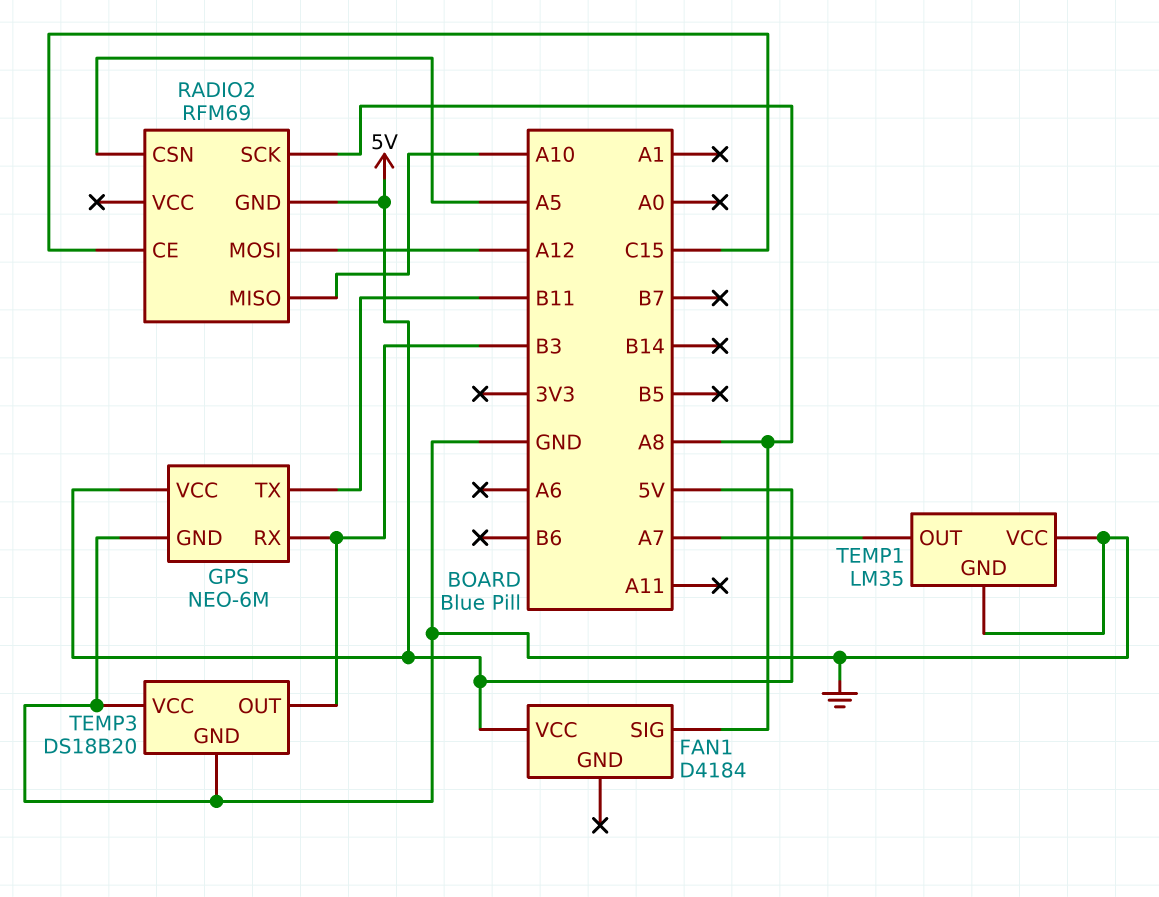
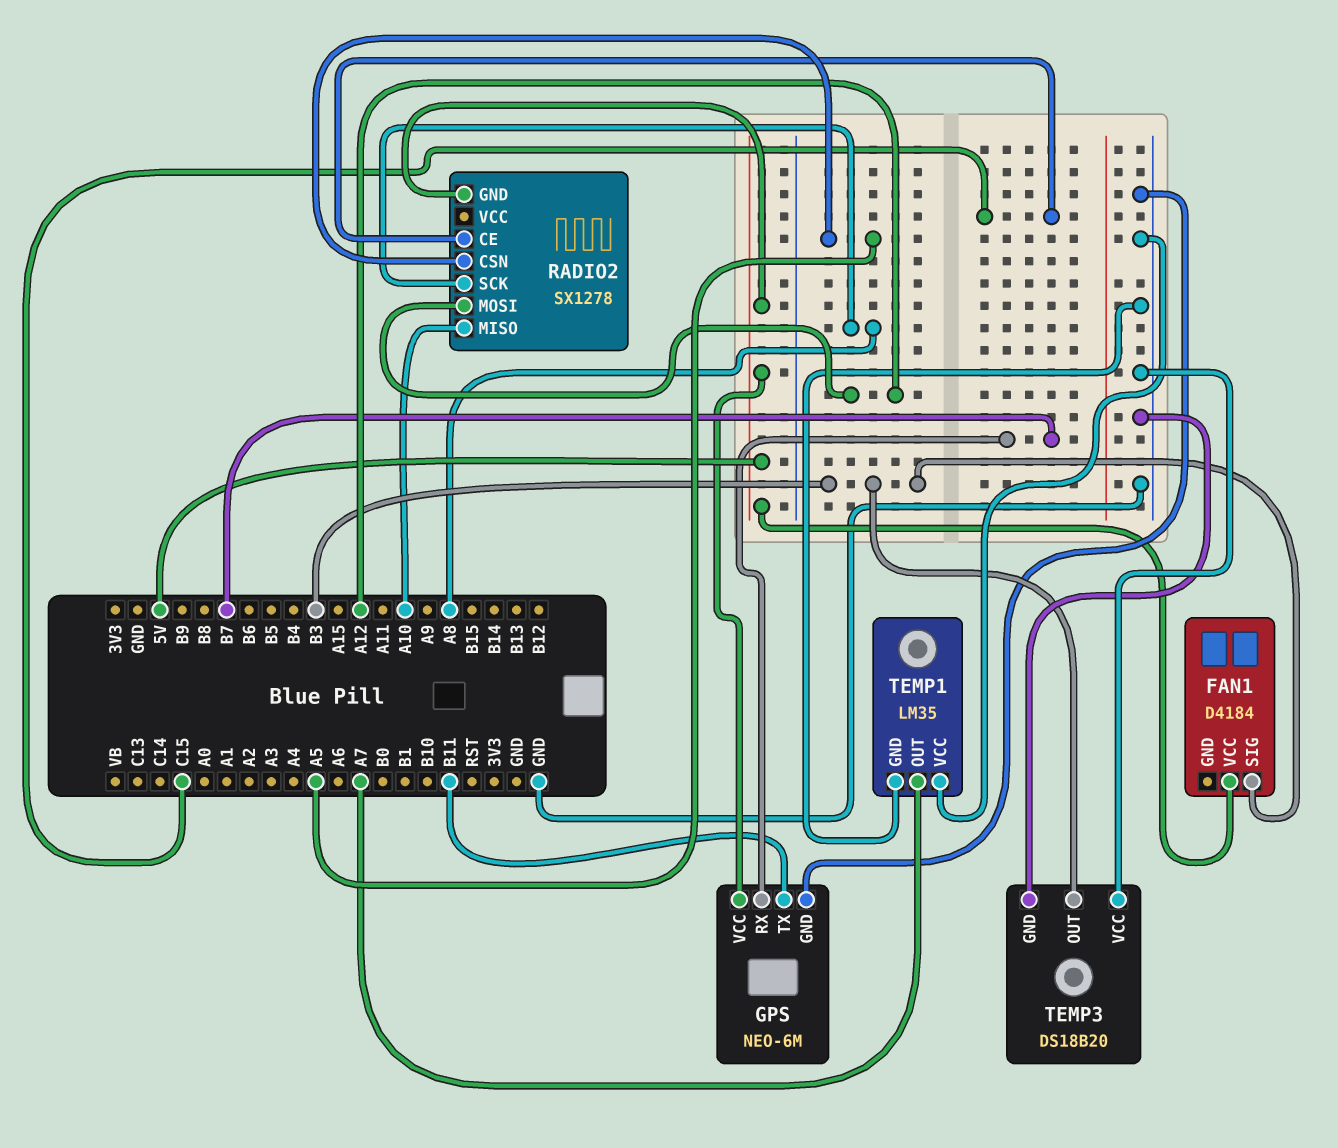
FAN1 pin SIG: A8 -> B3
GPS pin RX: B3 -> B7
RADIO2: RFM69 -> SX1278

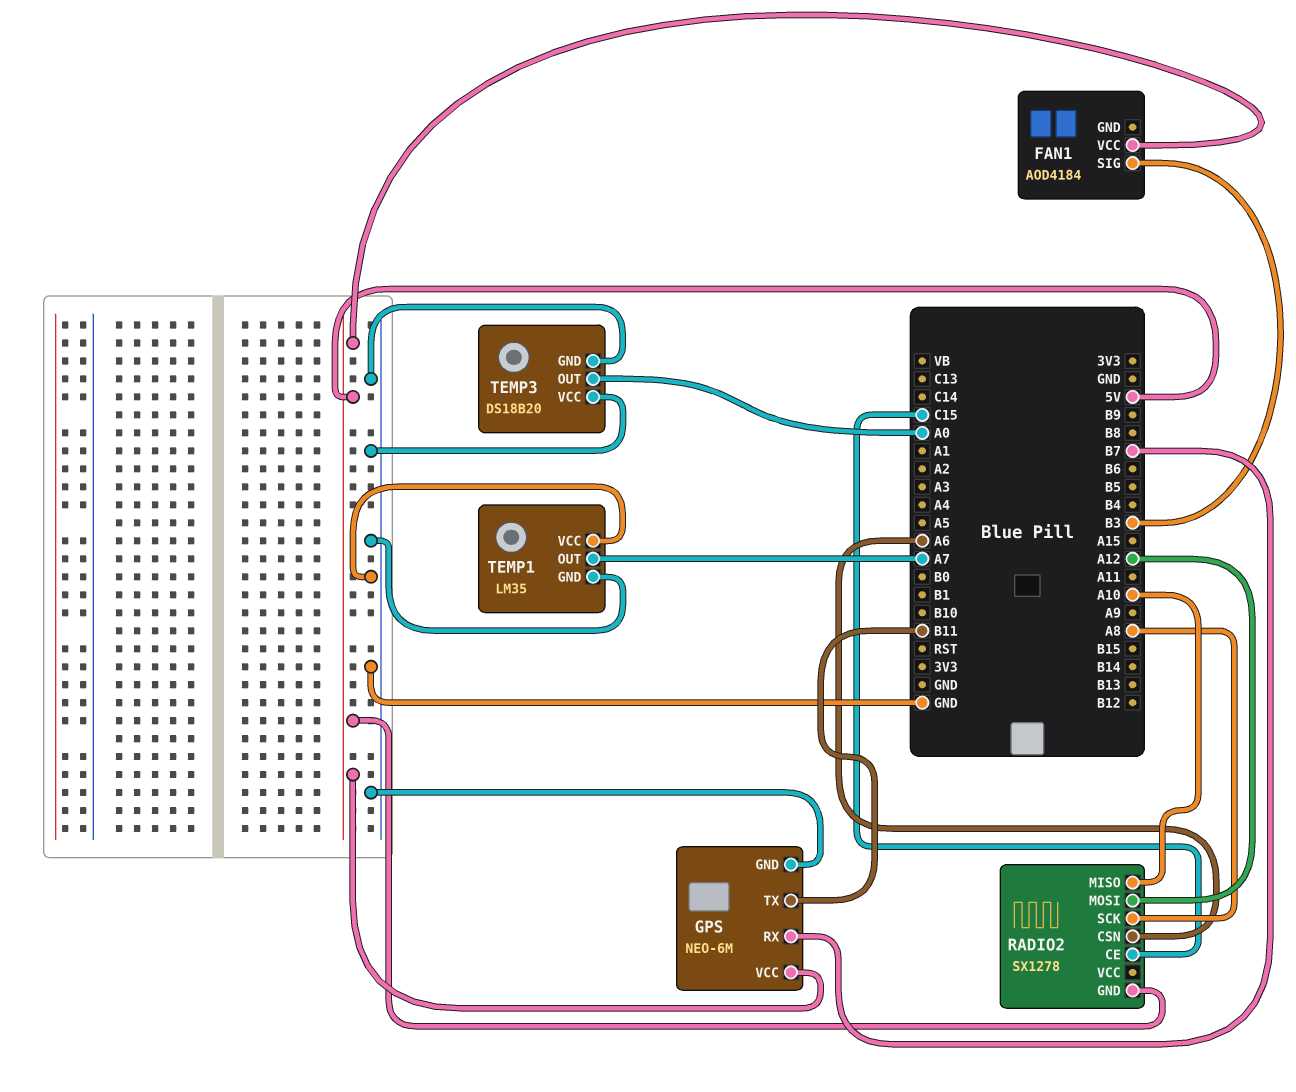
FAN1: D4184 -> AOD4184
RADIO2 pin CSN: A5 -> A6
TEMP3 pin OUT: B3 -> A0

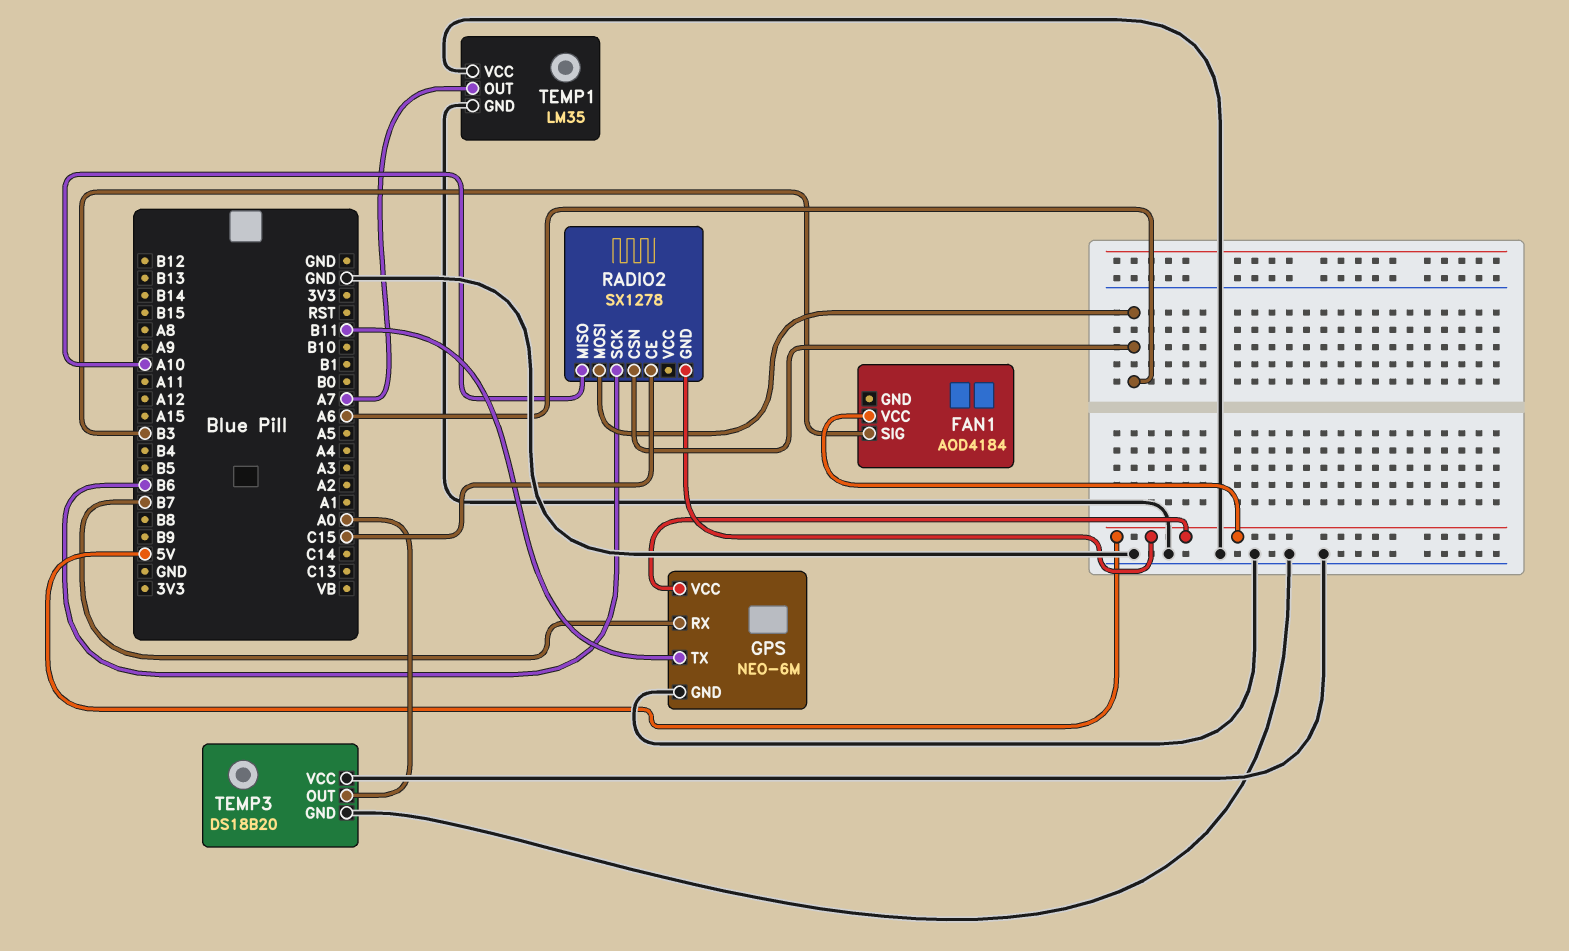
RADIO2 pin MOSI: A12 -> A6
RADIO2 pin SCK: A8 -> B6

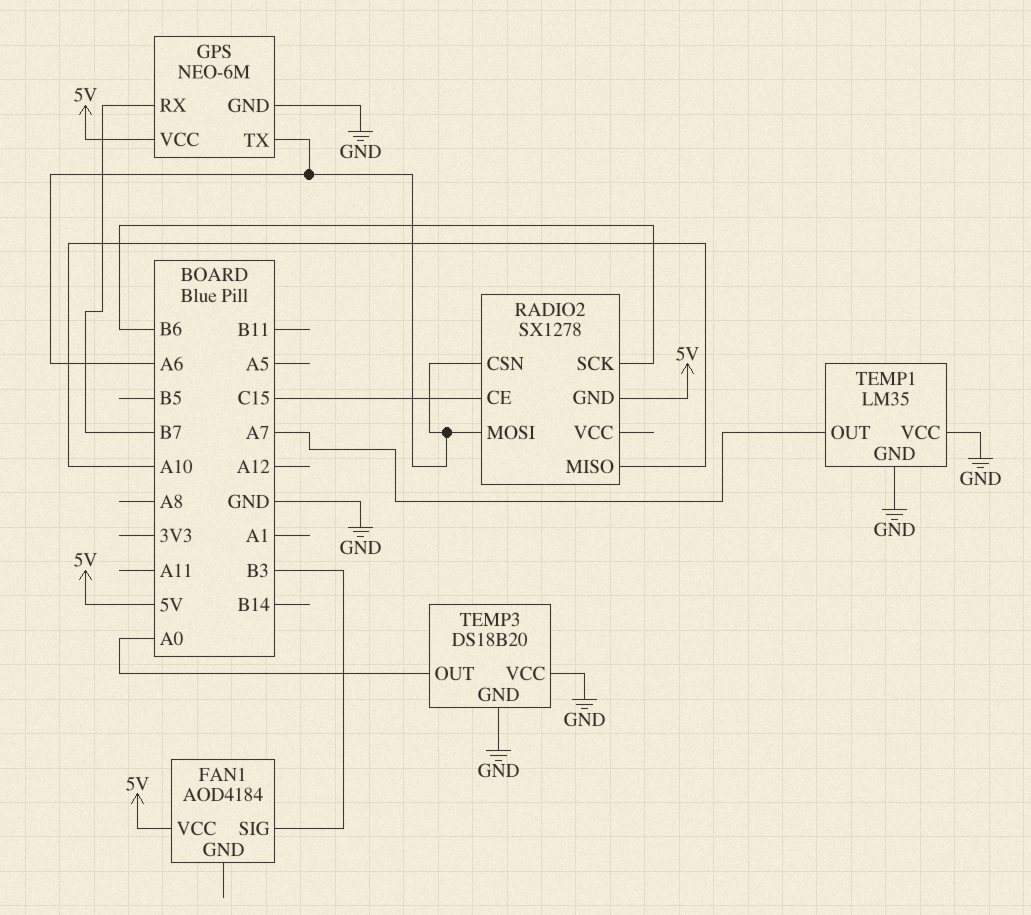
GPS pin TX: B11 -> A6

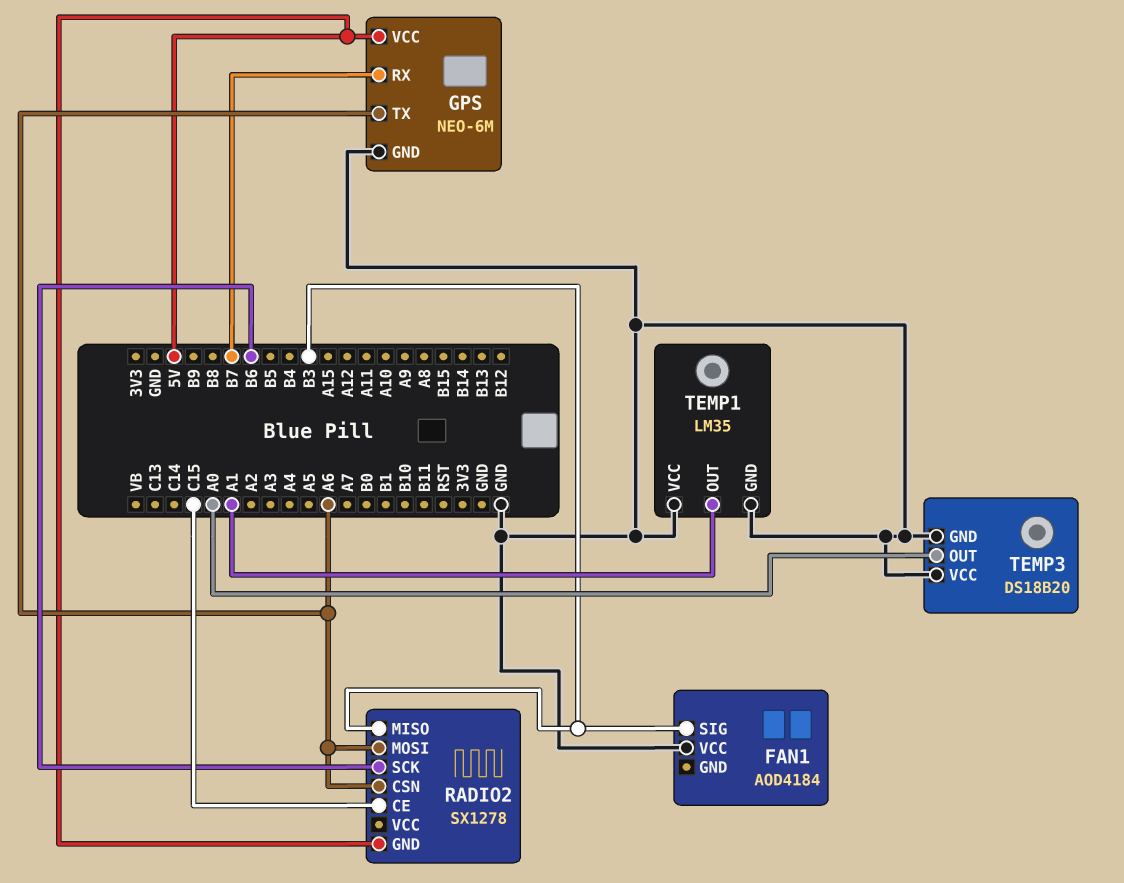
FAN1 pin VCC: 5V -> GND
RADIO2 pin MISO: A10 -> B3
TEMP1 pin OUT: A7 -> A1

